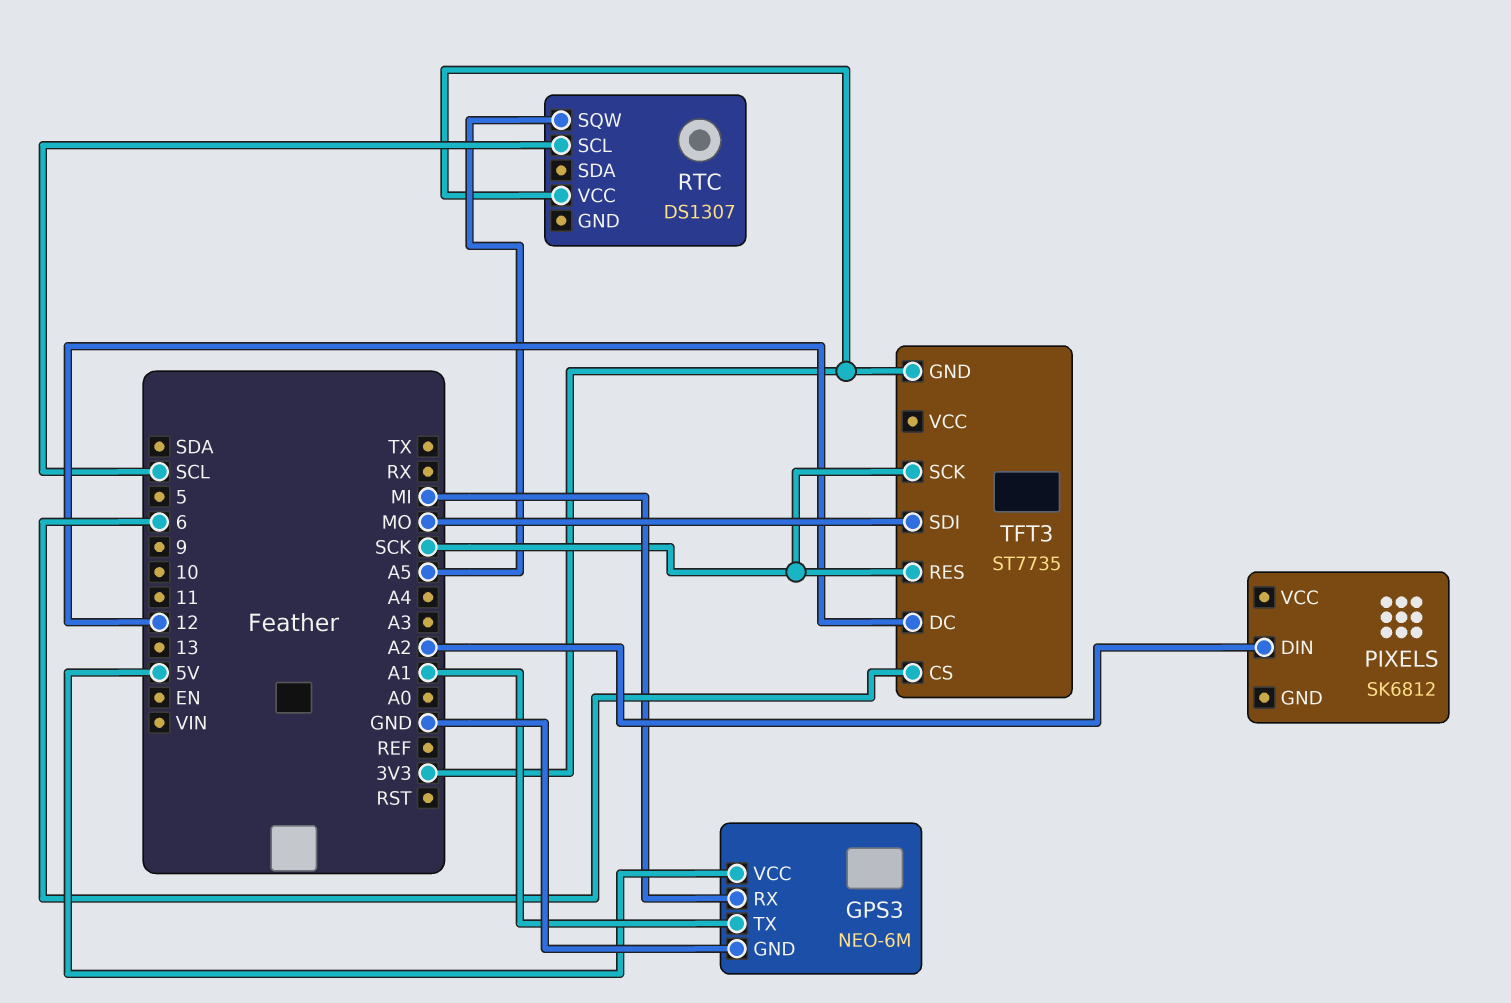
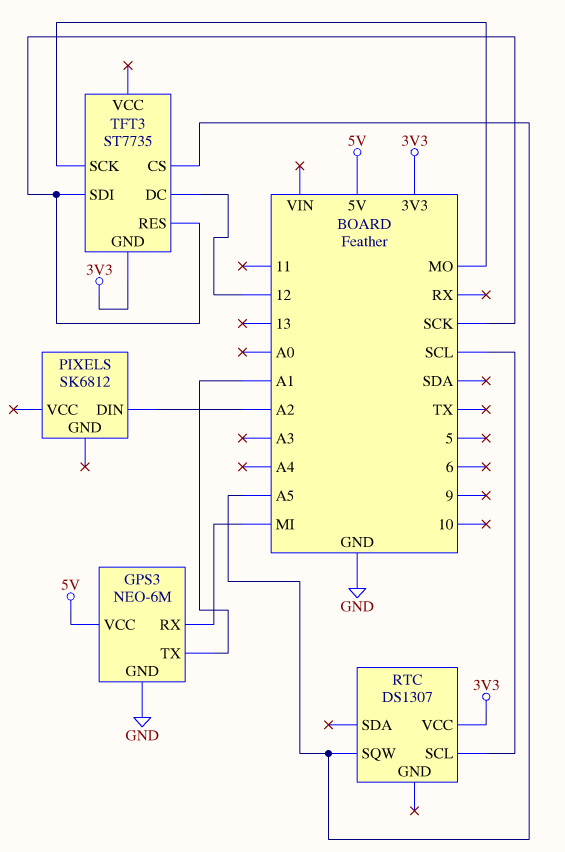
TFT3 pin CS: 6 -> A5
TFT3 pin SCK: SCK -> MO
TFT3 pin SDI: MO -> SCK

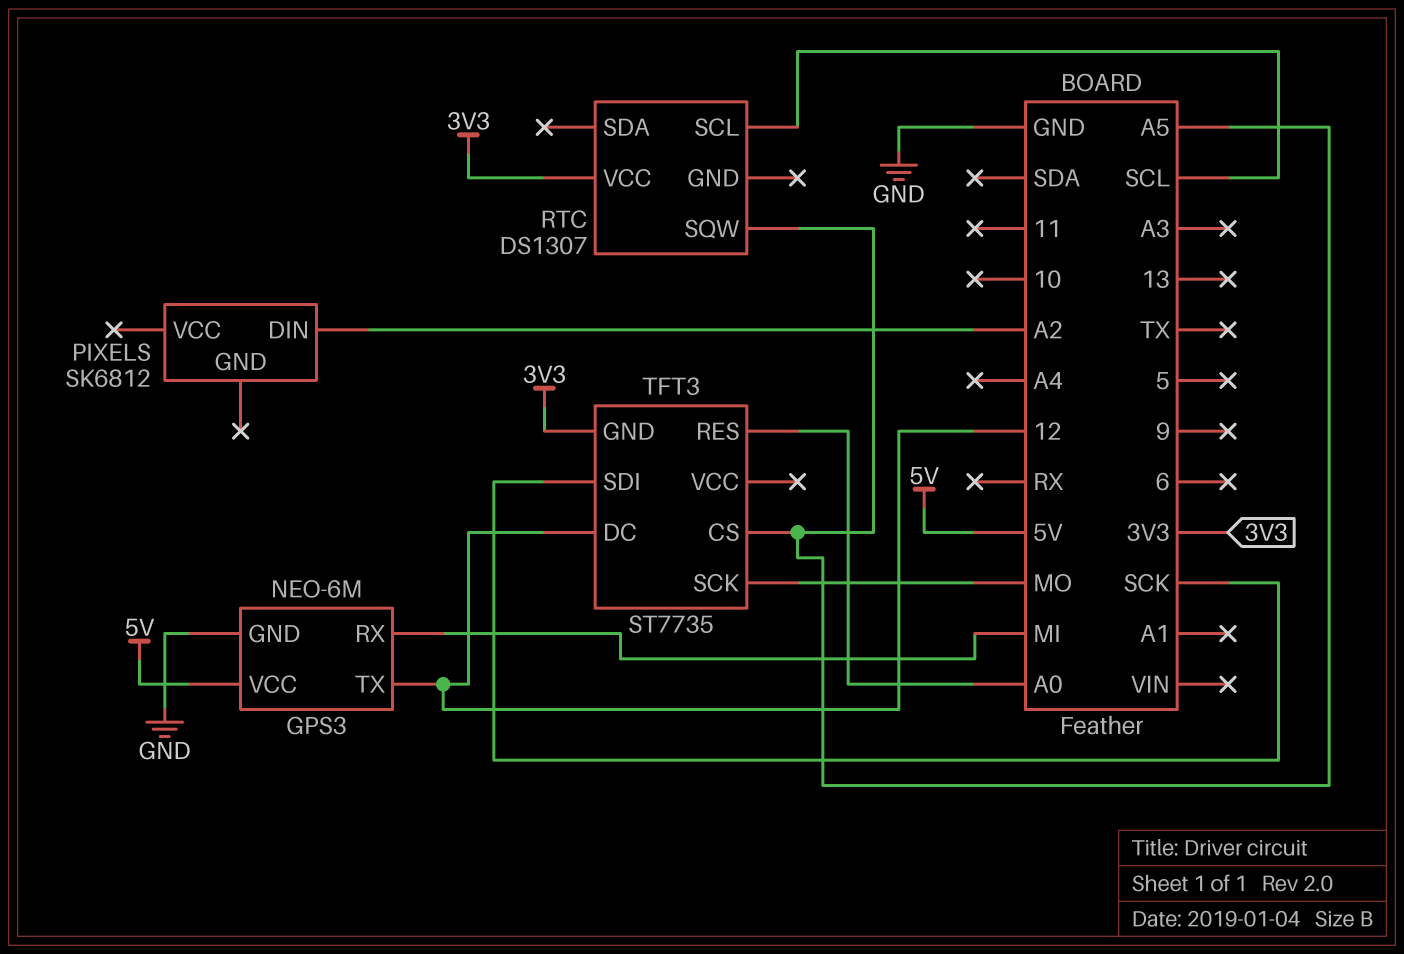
GPS3 pin TX: A1 -> 12
TFT3 pin RES: SCK -> A0

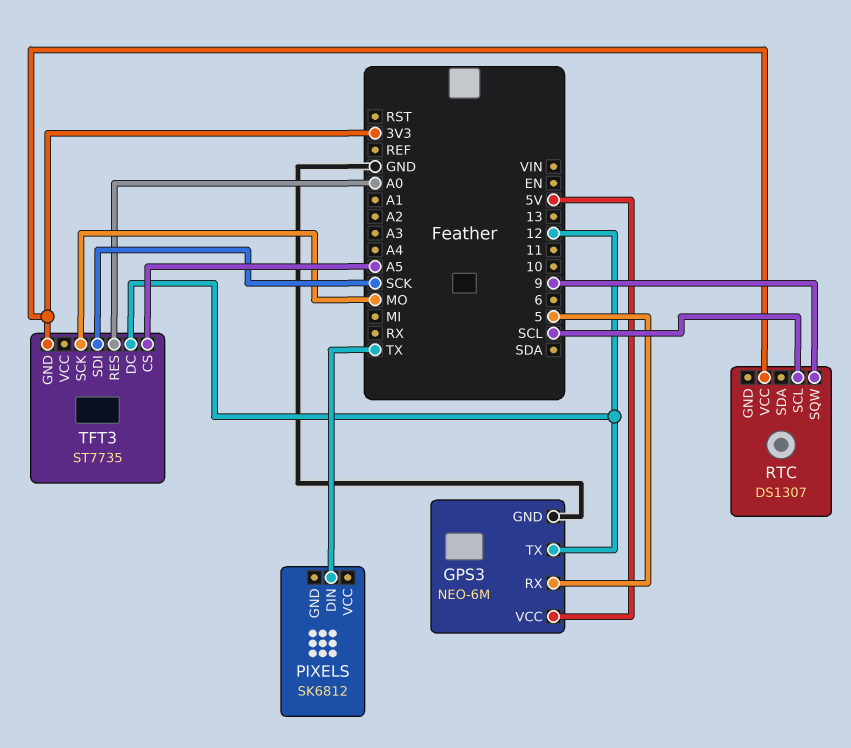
GPS3 pin RX: MI -> 5
PIXELS pin DIN: A2 -> TX
RTC pin SQW: A5 -> 9

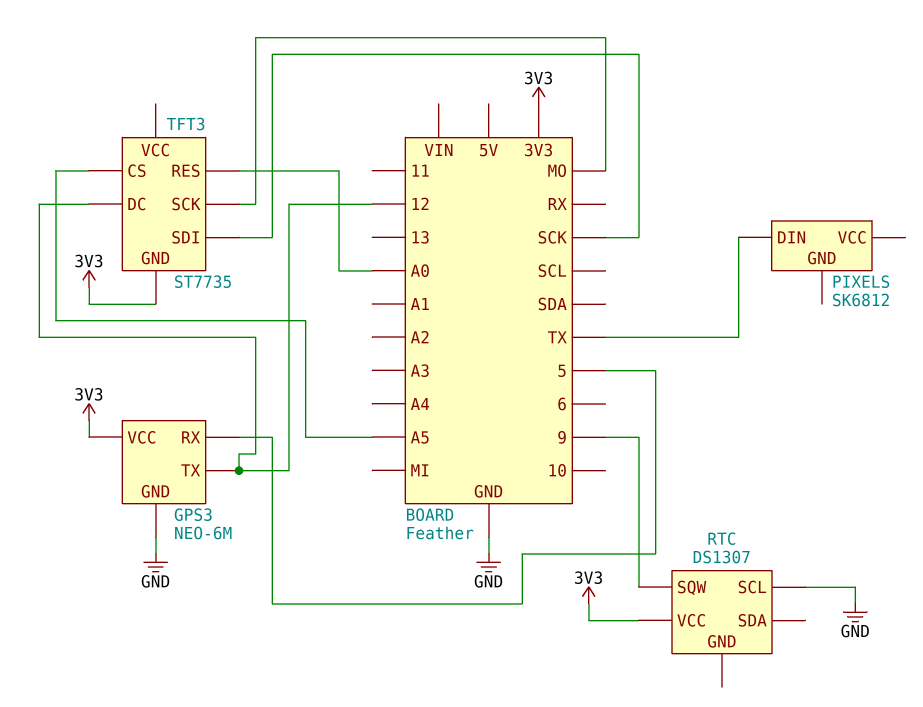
GPS3 pin VCC: 5V -> 3V3
RTC pin SCL: SCL -> GND

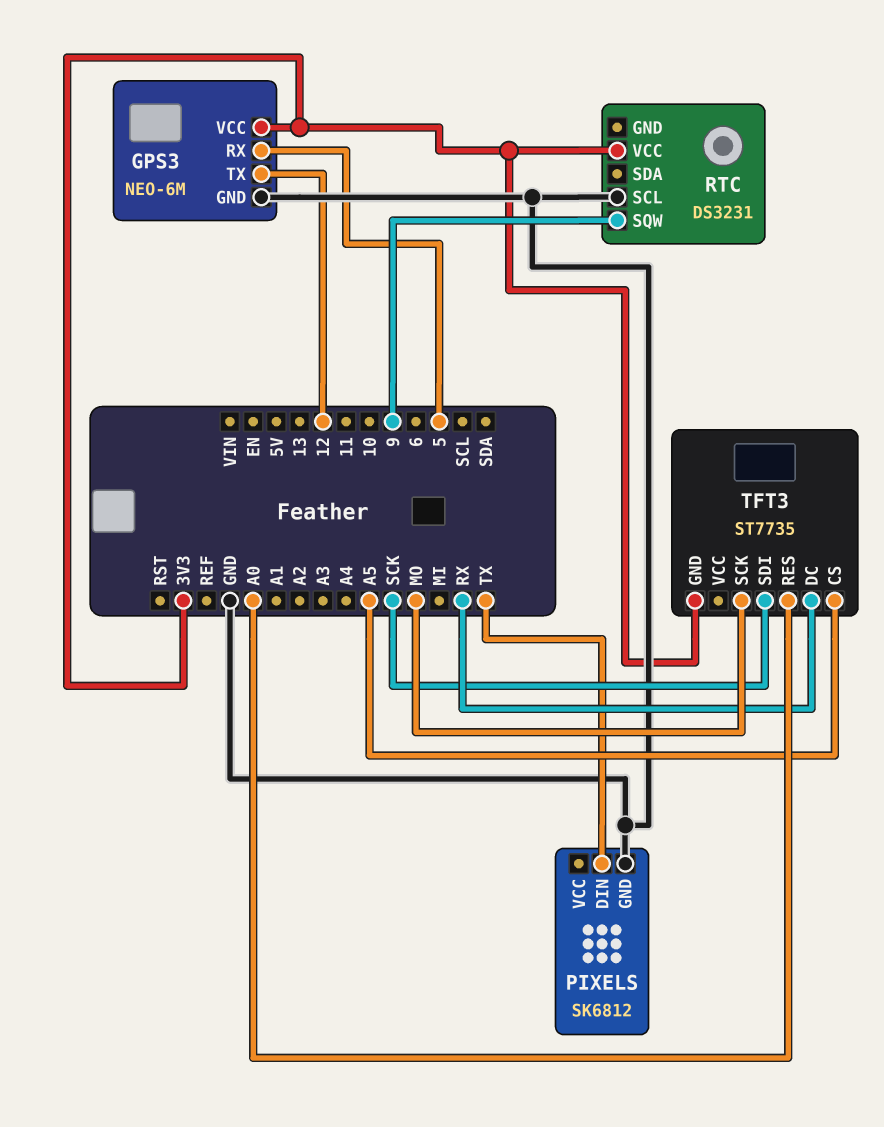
PIXELS pin GND: none -> GND
RTC: DS1307 -> DS3231
TFT3 pin DC: 12 -> RX

